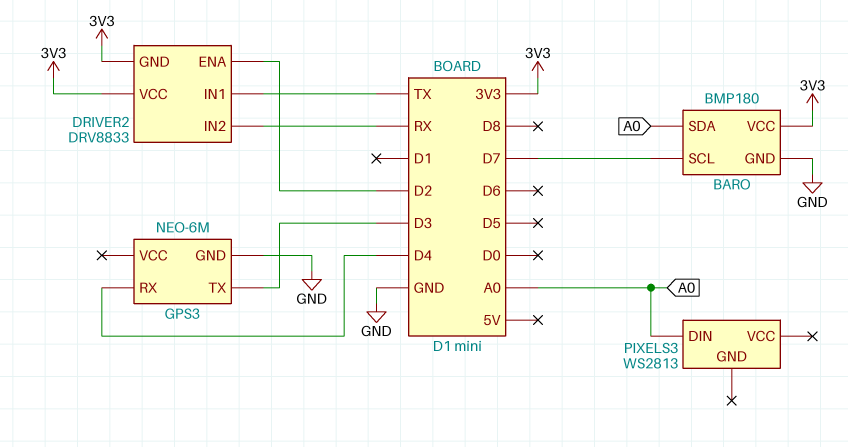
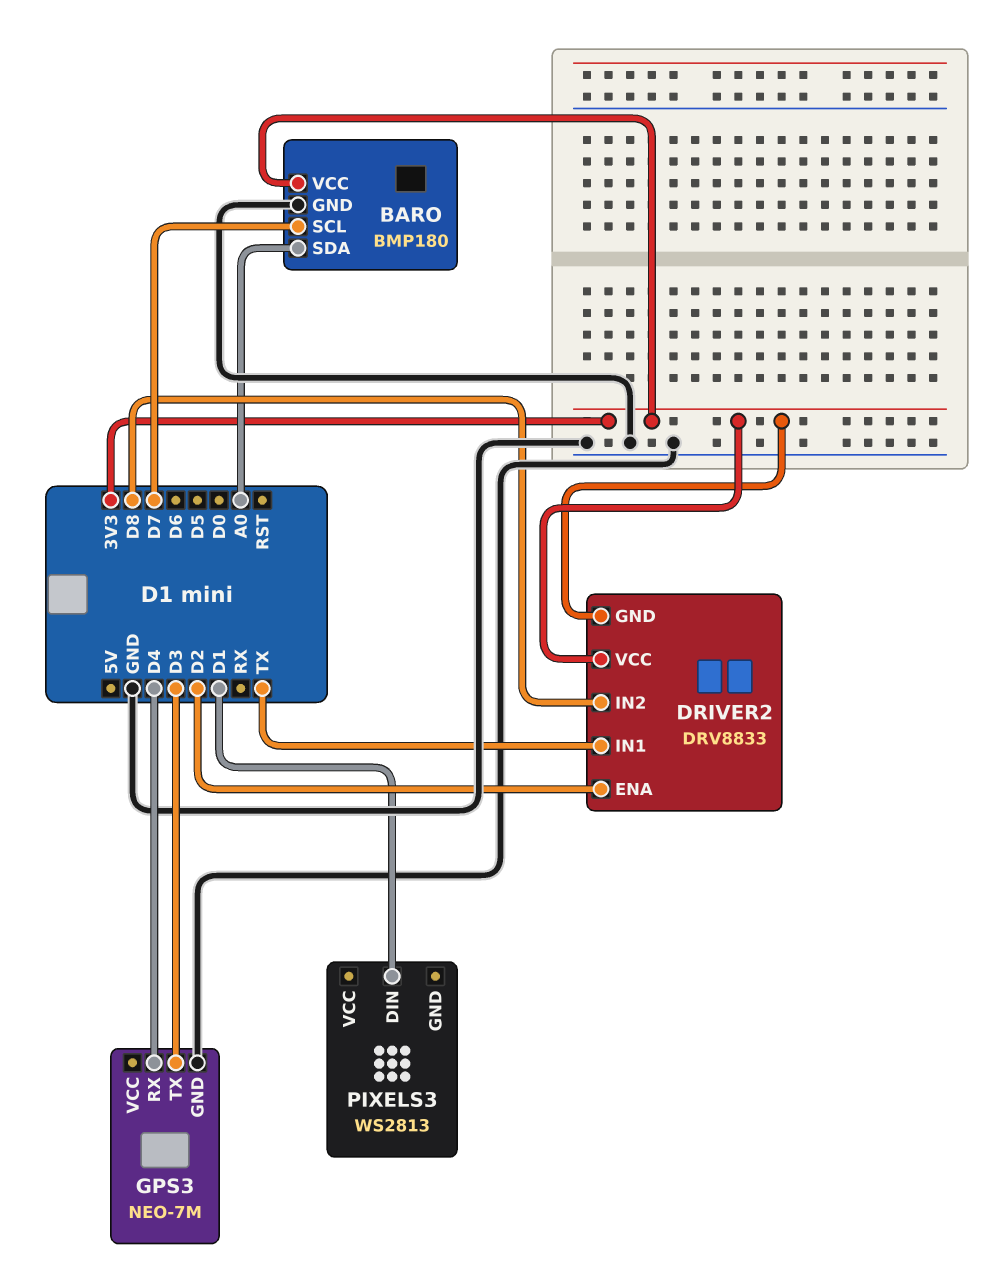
DRIVER2 pin IN2: RX -> D8
GPS3: NEO-6M -> NEO-7M
PIXELS3 pin DIN: A0 -> D1

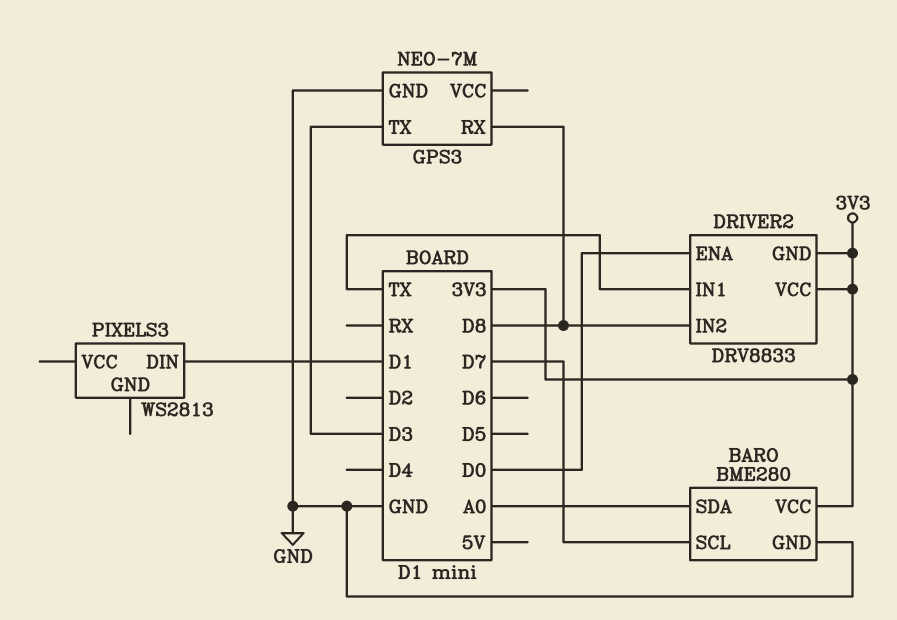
BARO: BMP180 -> BME280
DRIVER2 pin ENA: D2 -> D0
GPS3 pin RX: D4 -> D8

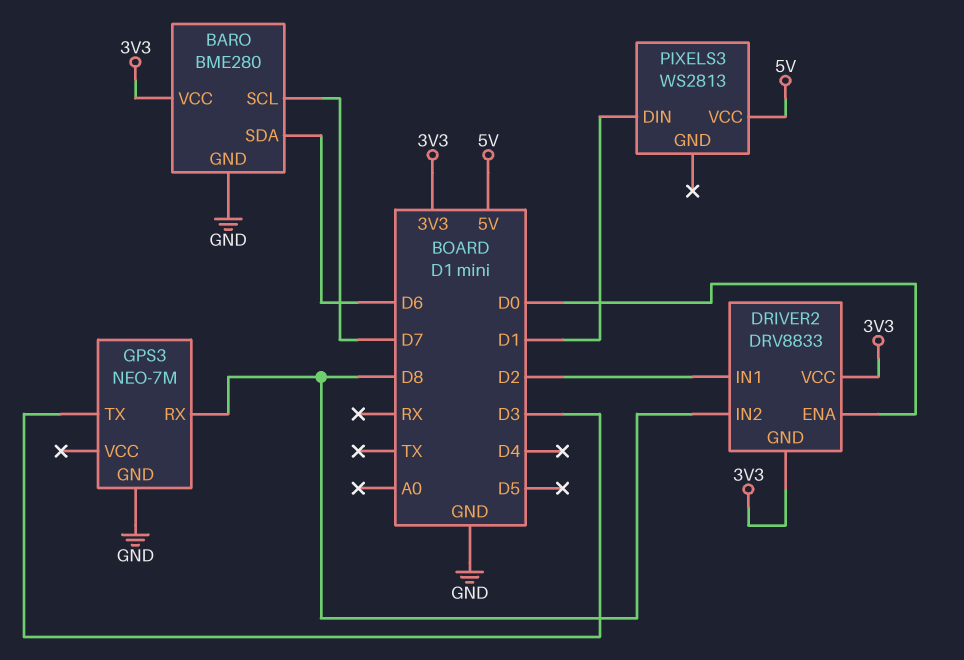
BARO pin SDA: A0 -> D6
DRIVER2 pin IN1: TX -> D2
PIXELS3 pin VCC: none -> 5V

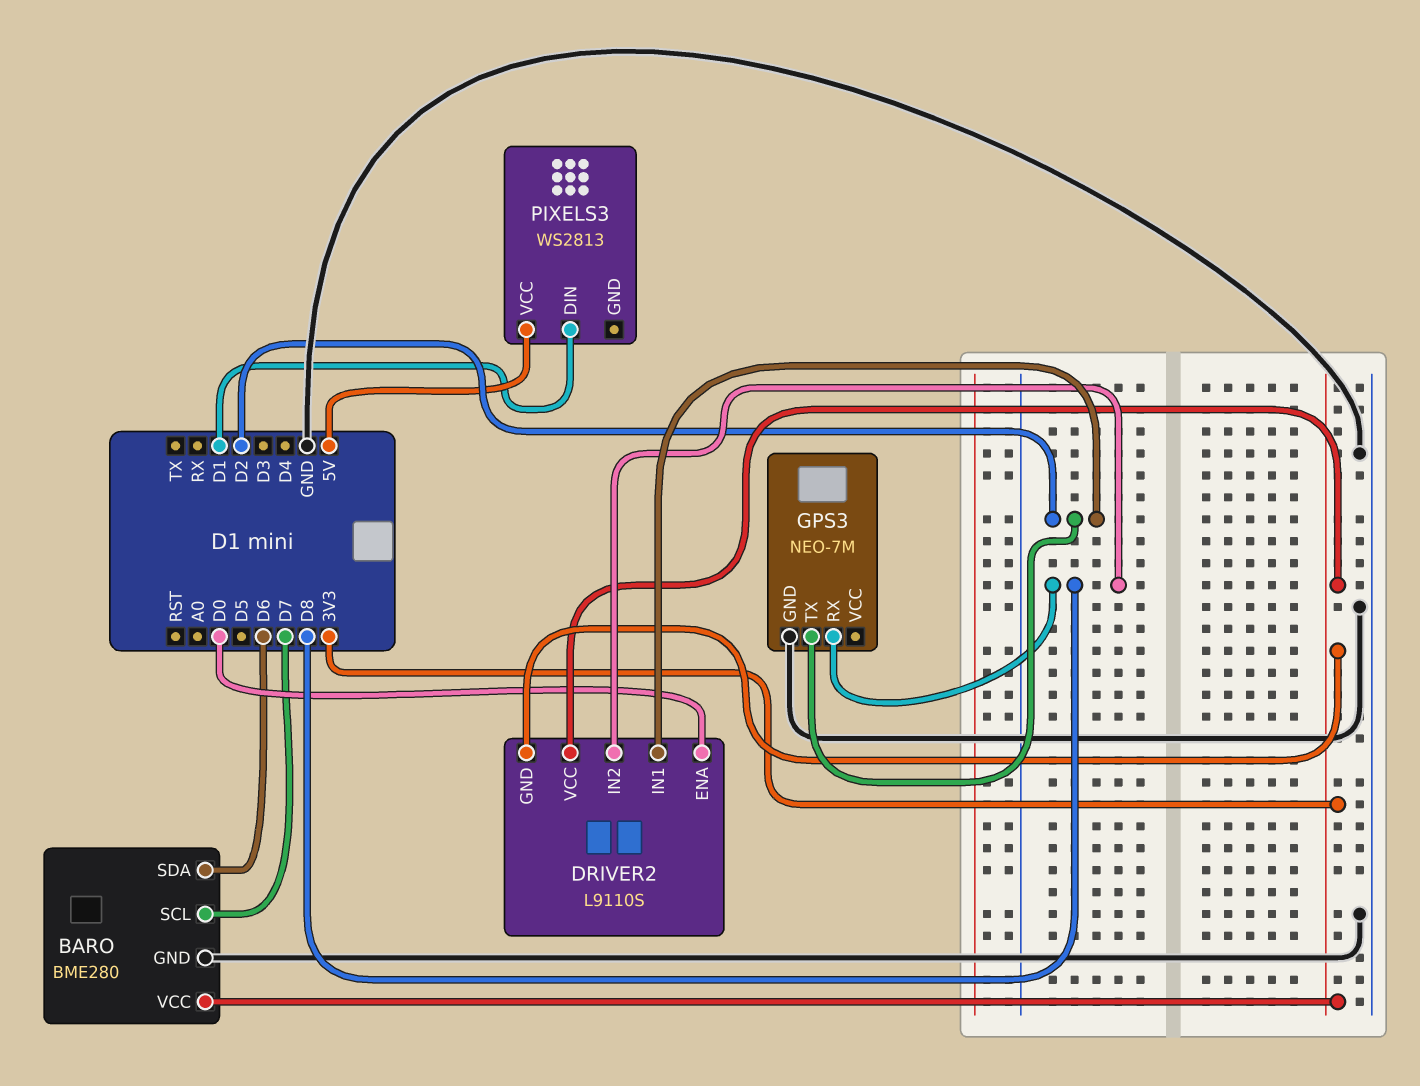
DRIVER2: DRV8833 -> L9110S
GPS3 pin TX: D3 -> D2

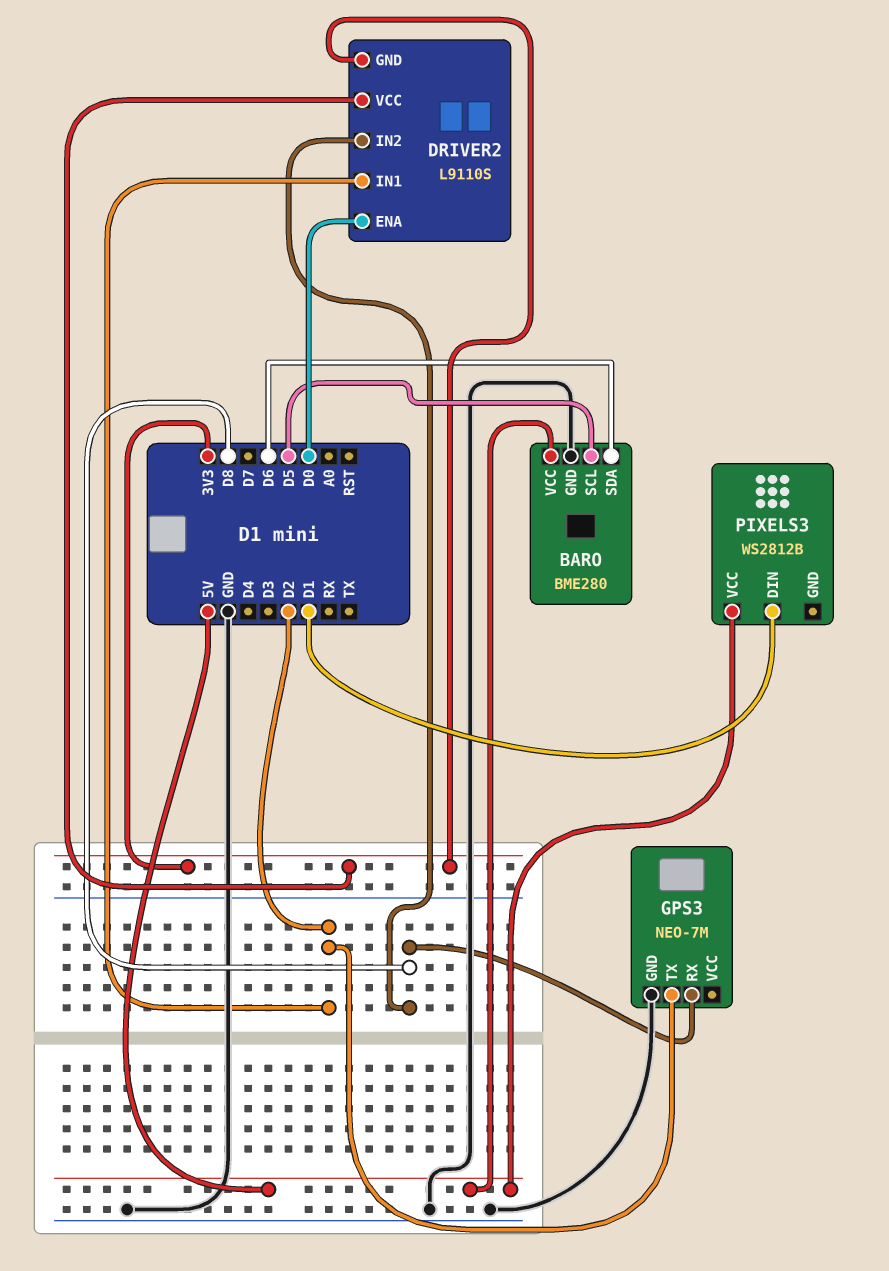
BARO pin SCL: D7 -> D5
BARO pin VCC: 3V3 -> 5V
PIXELS3: WS2813 -> WS2812B

